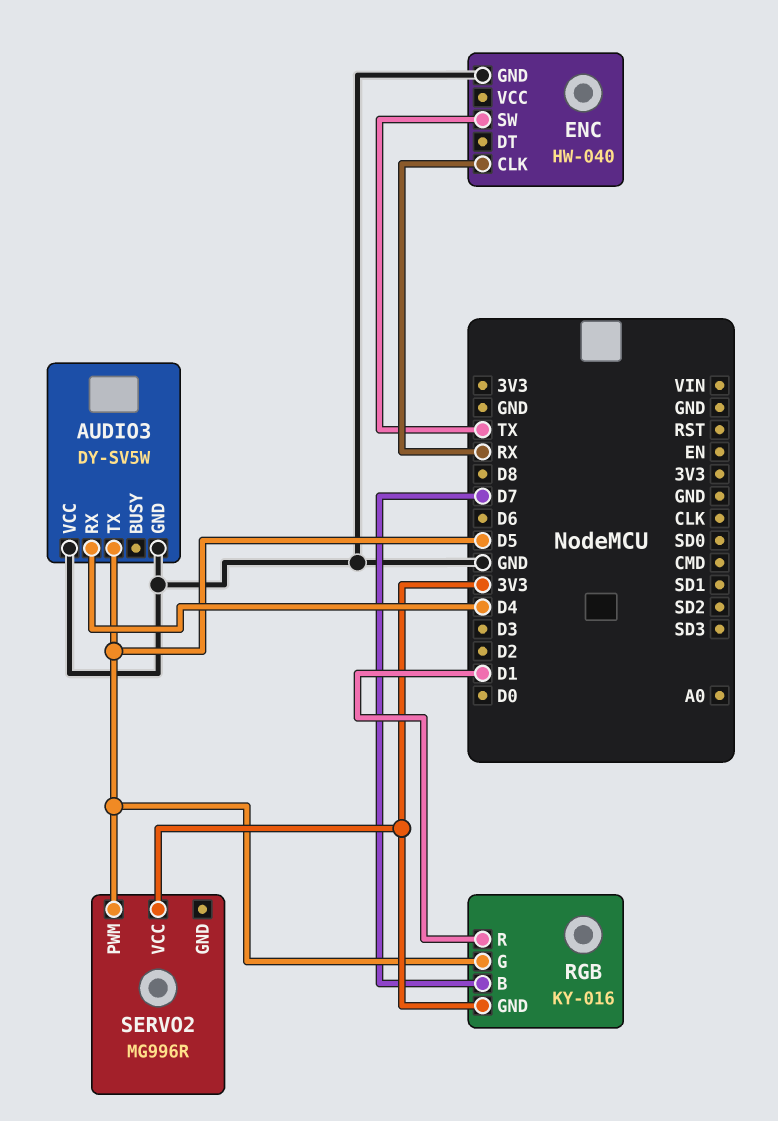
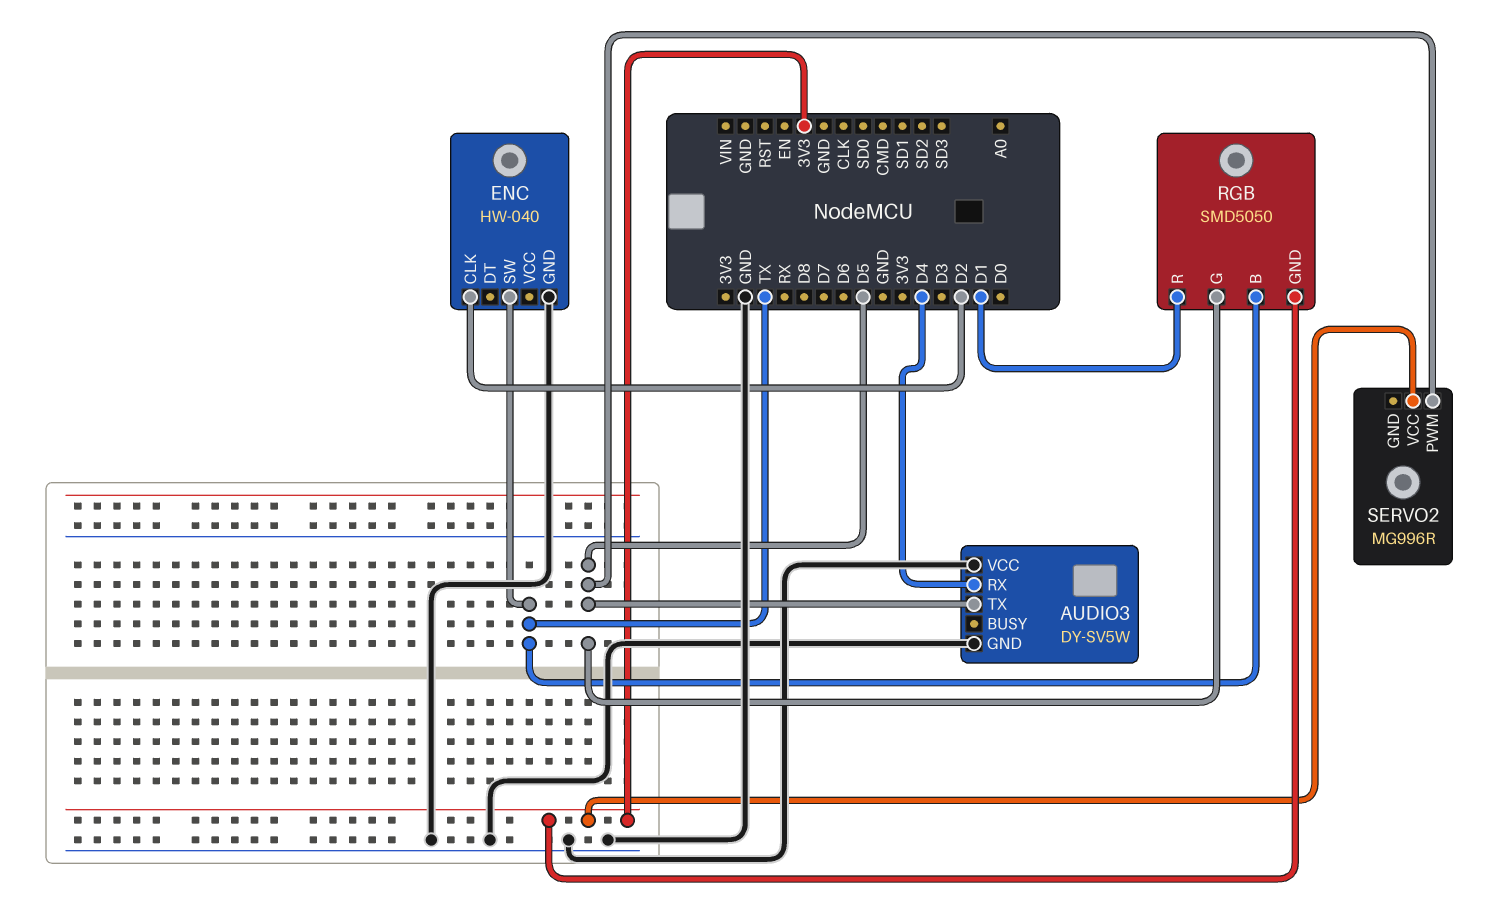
ENC pin CLK: RX -> D2
RGB: KY-016 -> SMD5050
RGB pin B: D7 -> TX

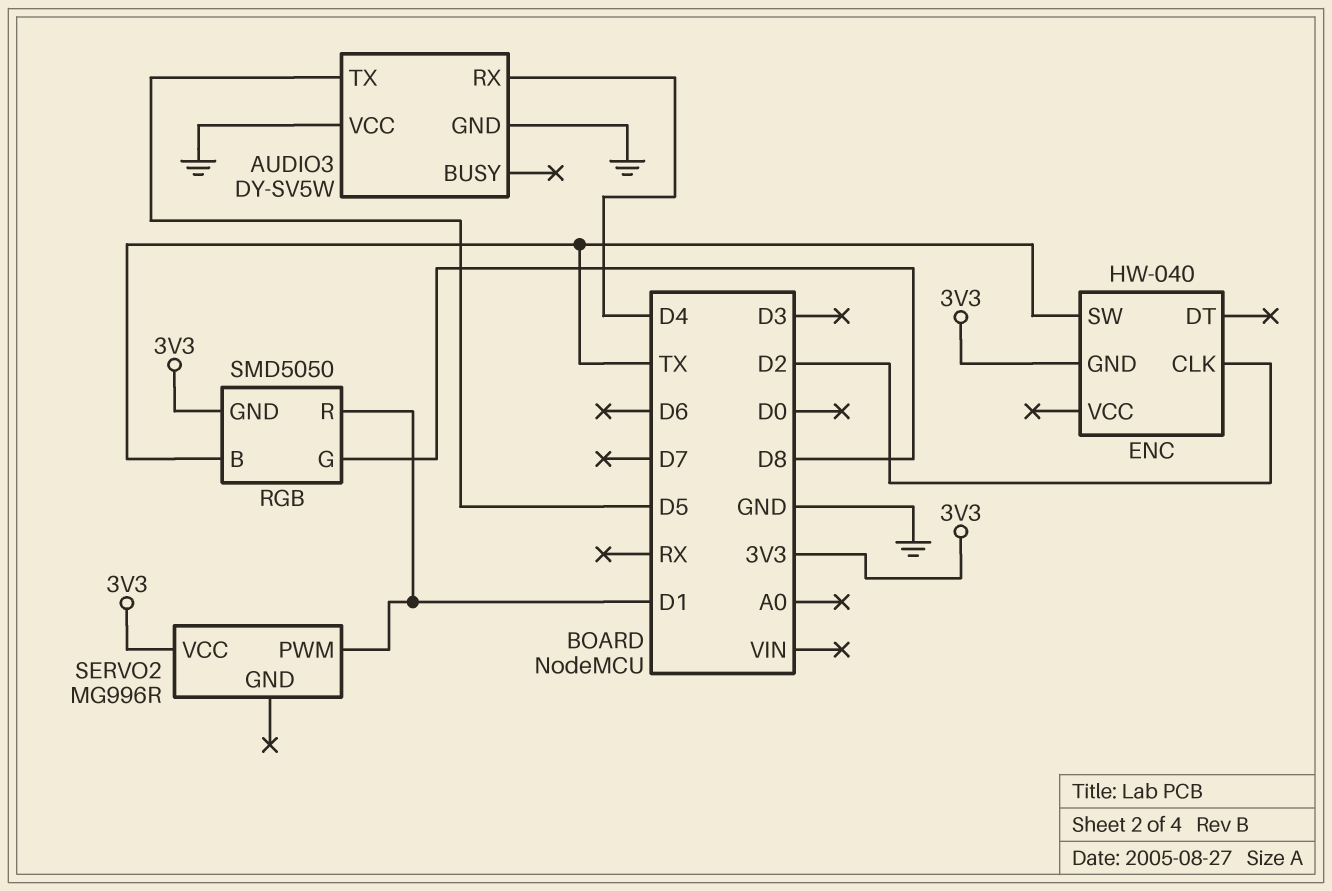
ENC pin GND: GND -> 3V3
RGB pin G: D5 -> D8
SERVO2 pin PWM: D5 -> D1

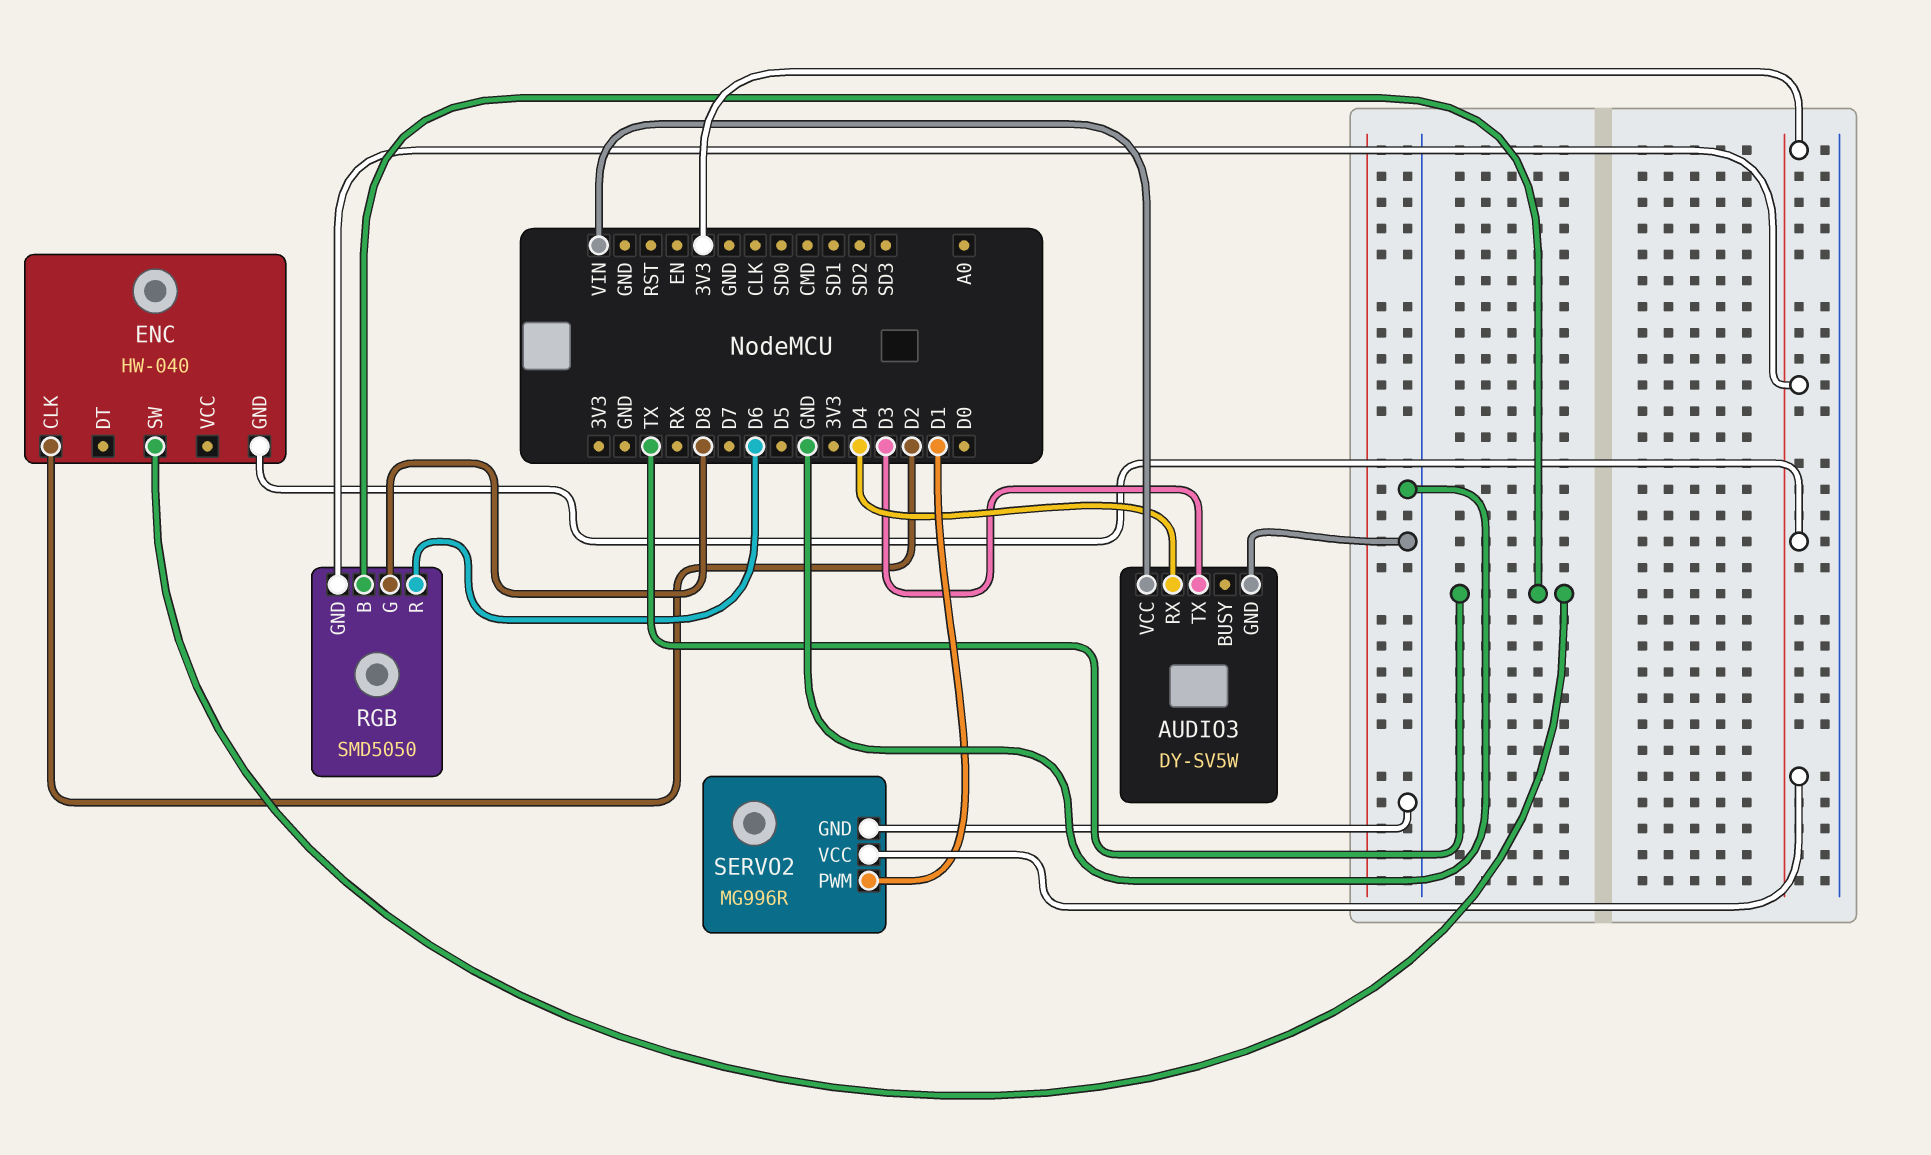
AUDIO3 pin TX: D5 -> D3
AUDIO3 pin VCC: GND -> VIN
RGB pin R: D1 -> D6
SERVO2 pin GND: none -> GND

